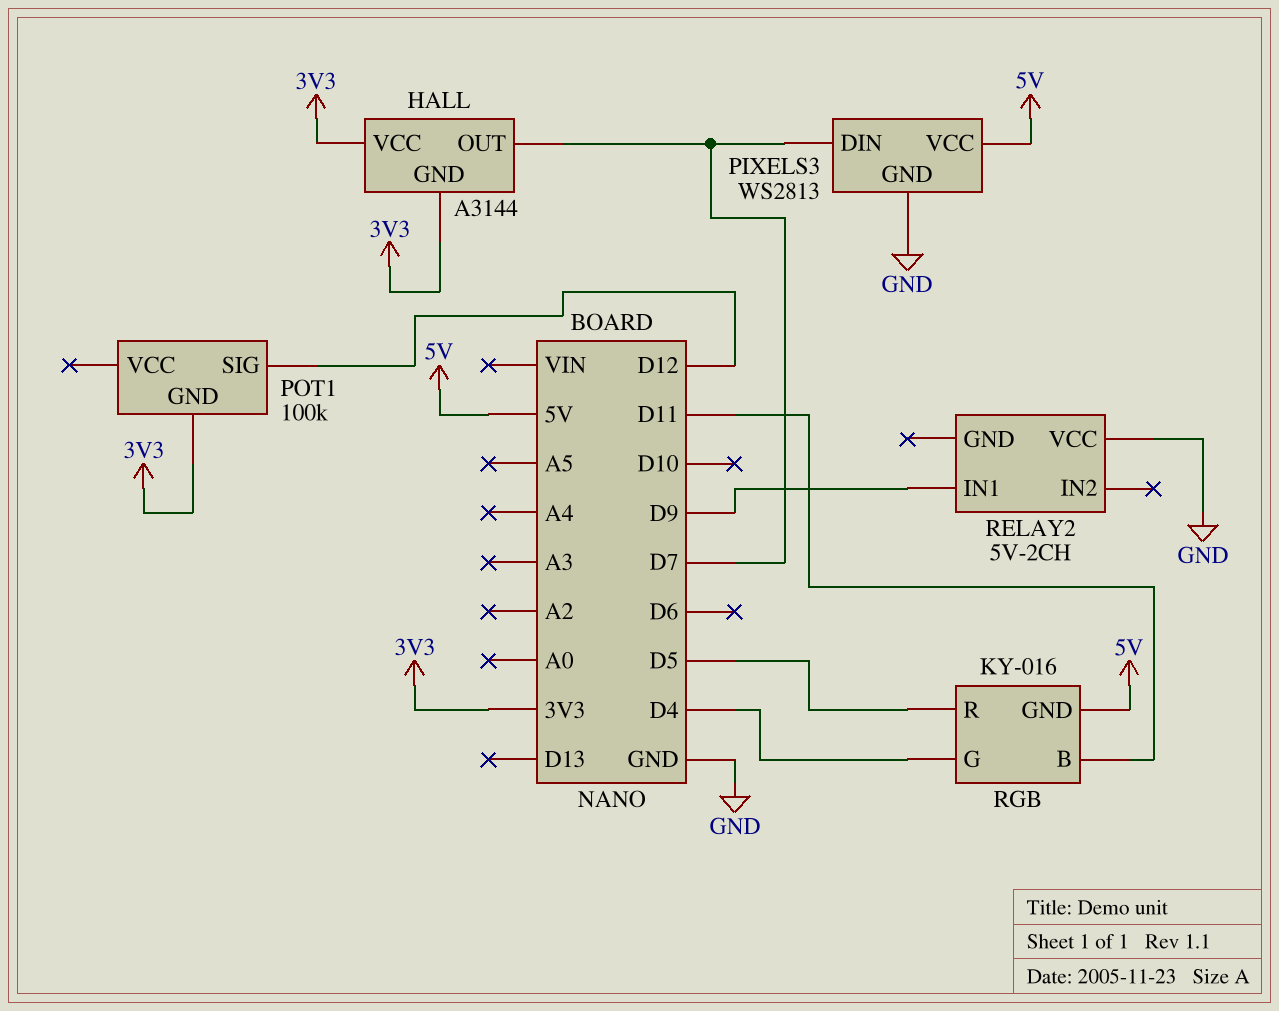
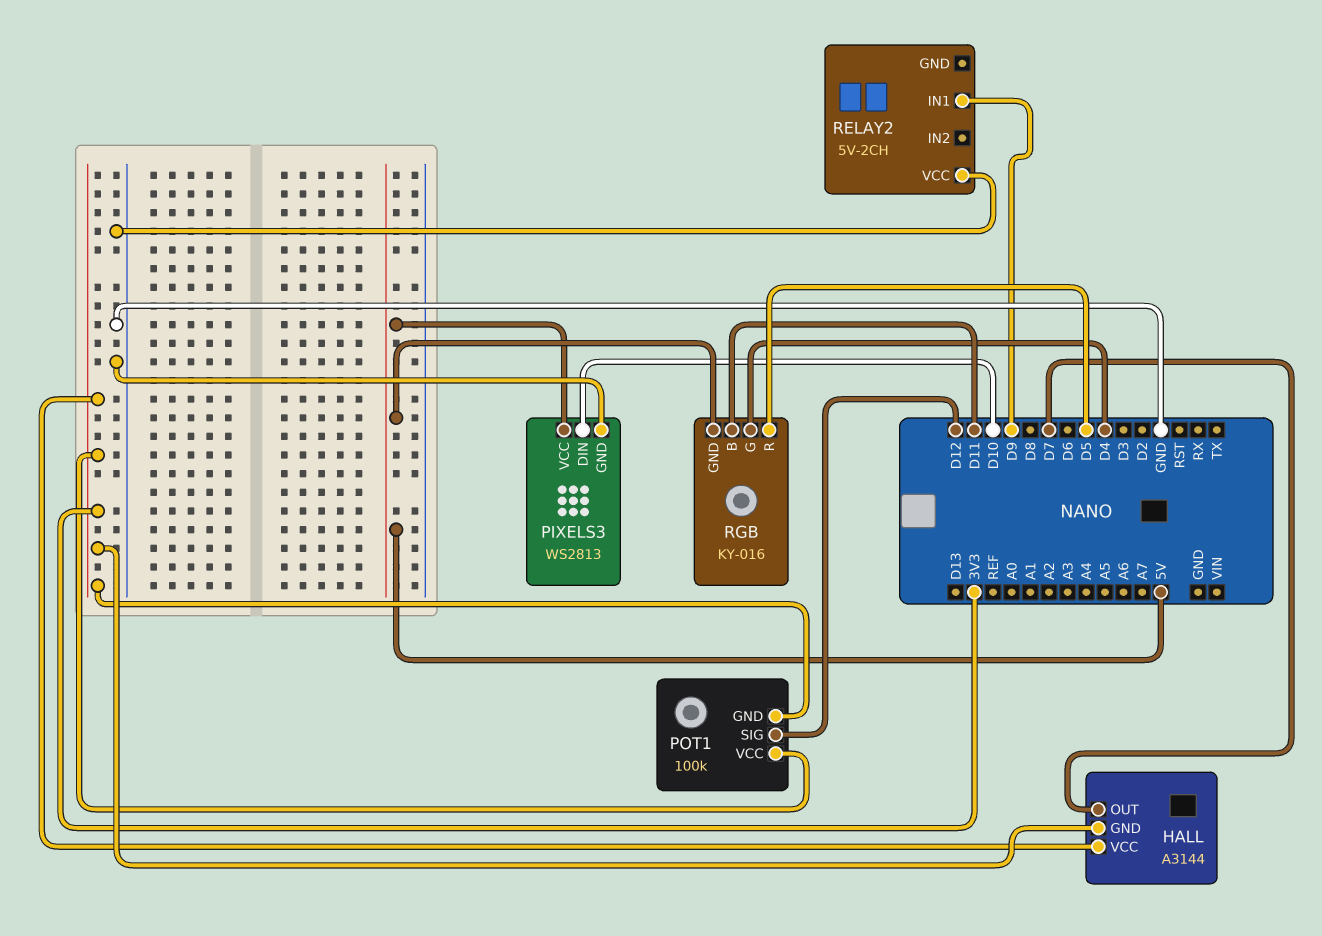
PIXELS3 pin DIN: D7 -> D10
POT1 pin VCC: none -> 3V3

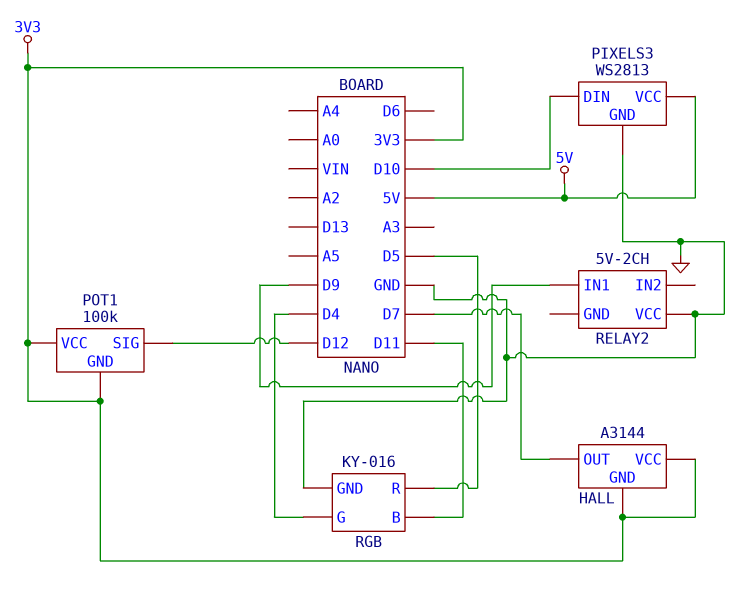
RGB pin GND: 5V -> GND

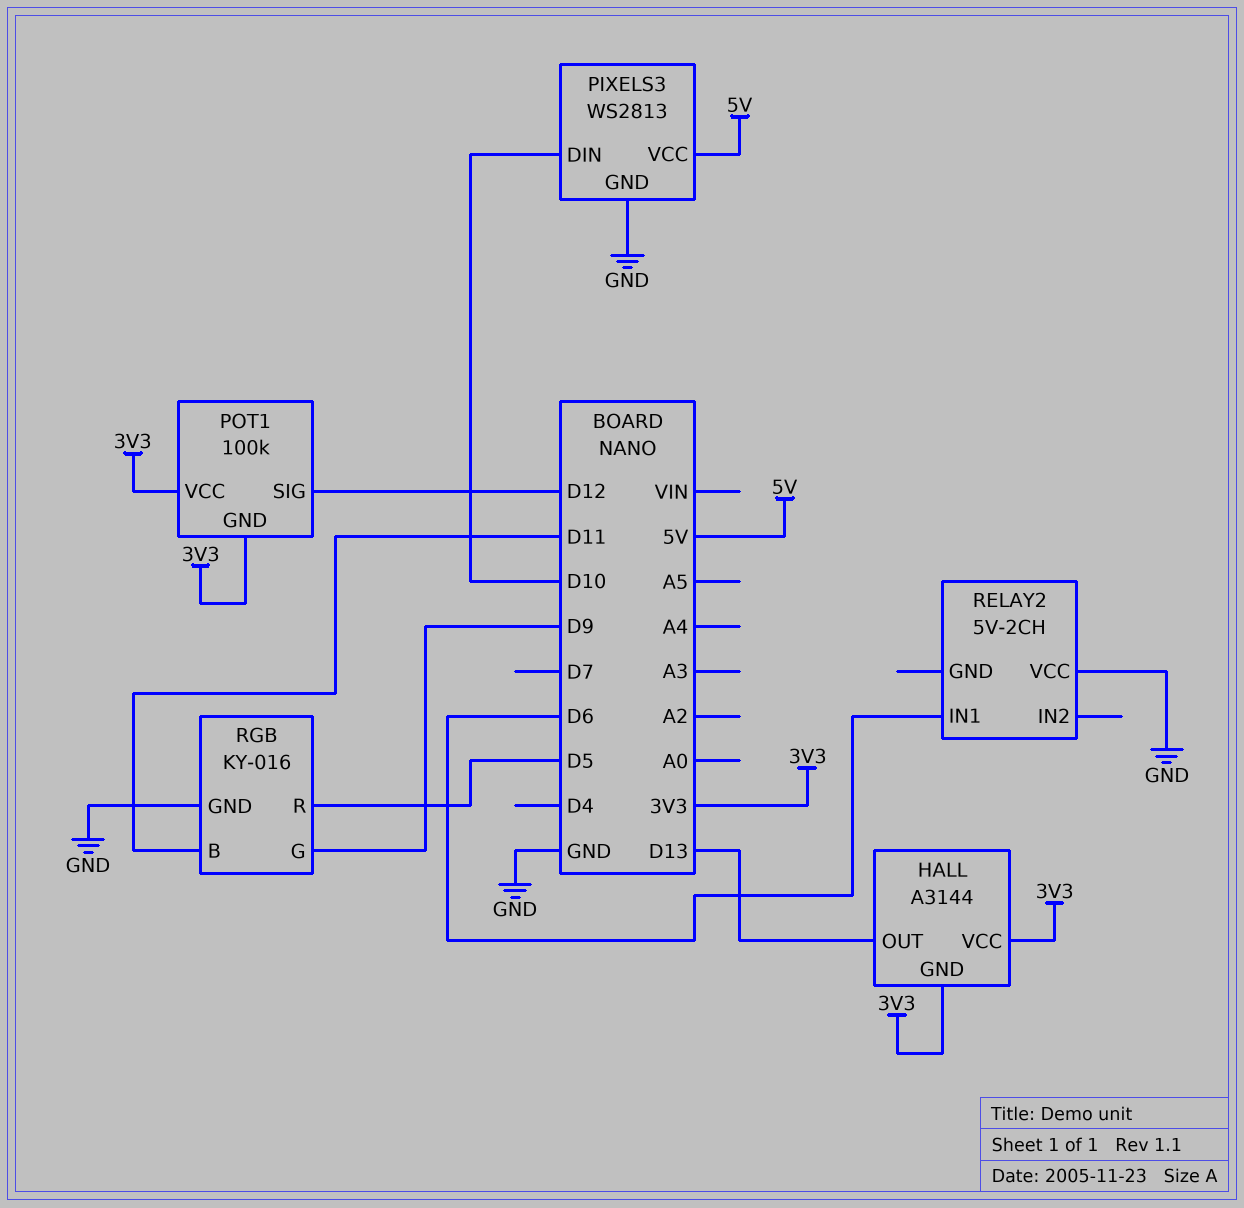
HALL pin OUT: D7 -> D13
RELAY2 pin IN1: D9 -> D6
RGB pin G: D4 -> D9

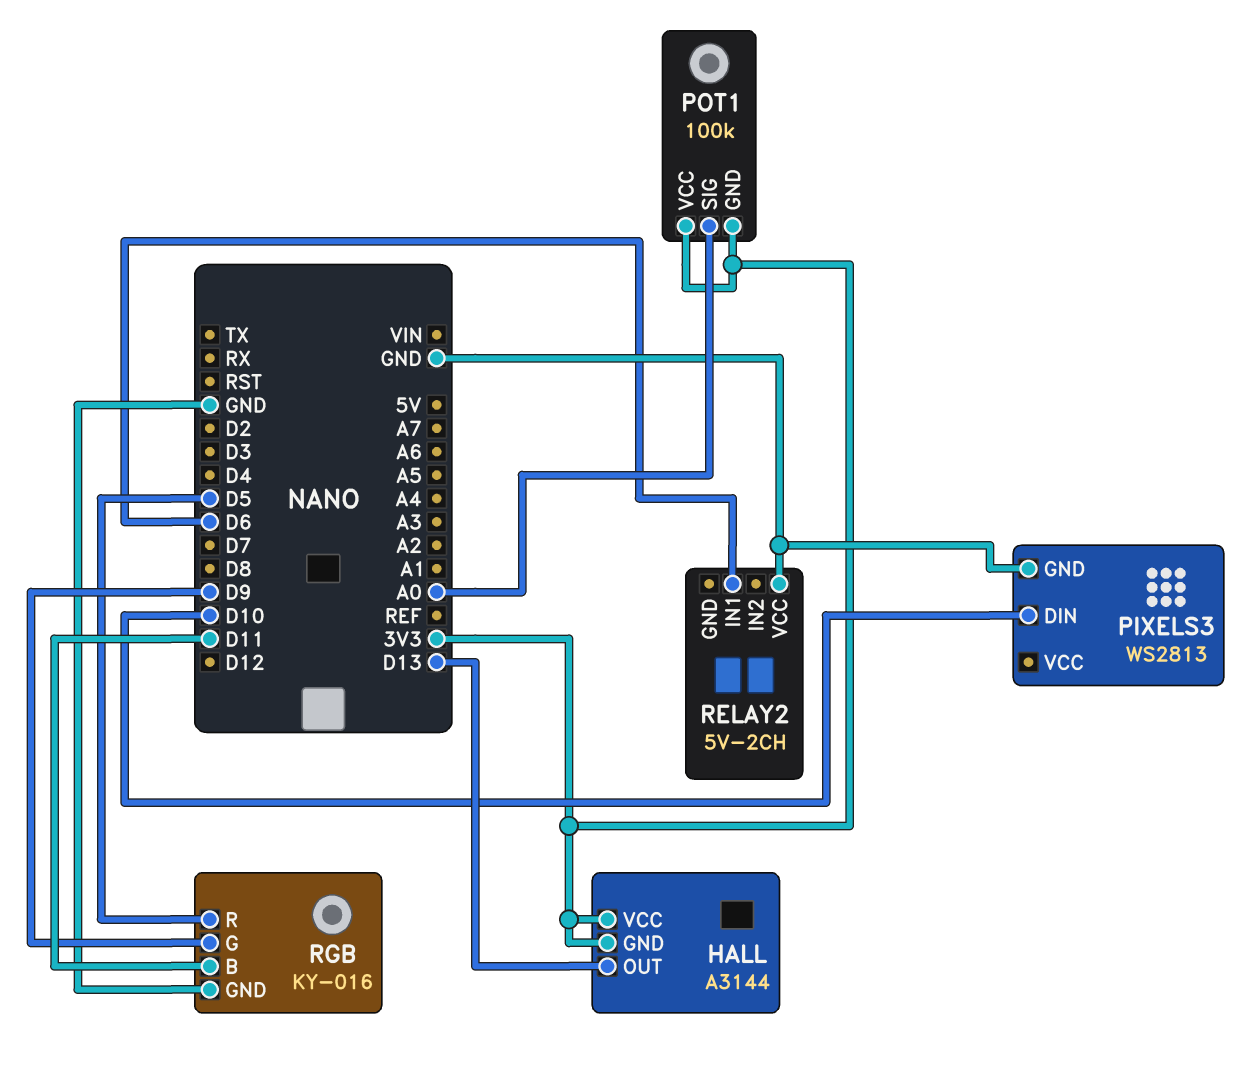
PIXELS3 pin VCC: 5V -> none
POT1 pin SIG: D12 -> A0

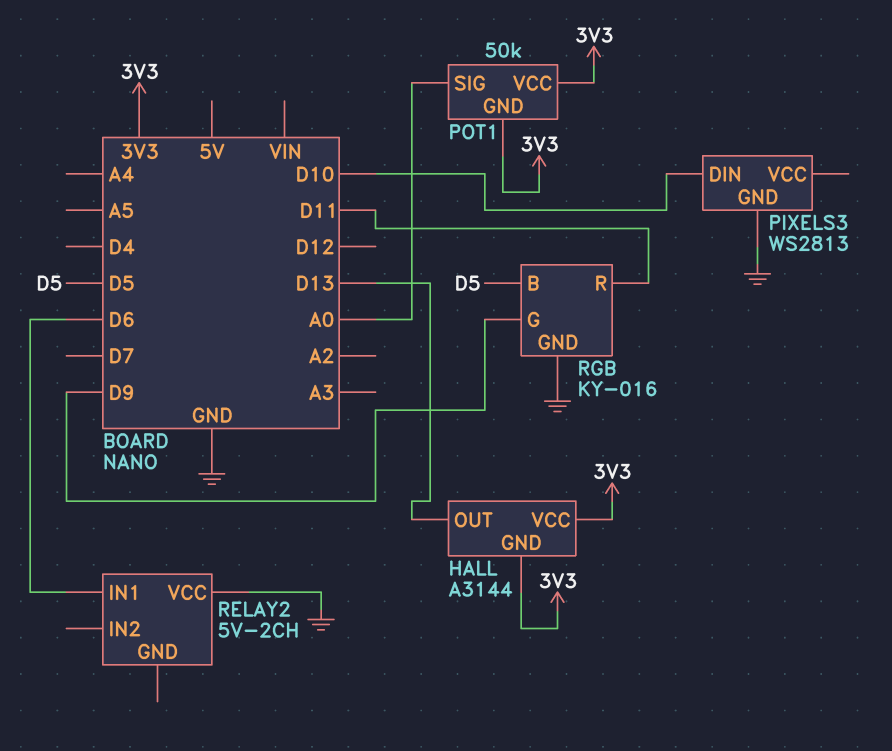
POT1: 100k -> 50k
RGB pin B: D11 -> D5
RGB pin R: D5 -> D11

